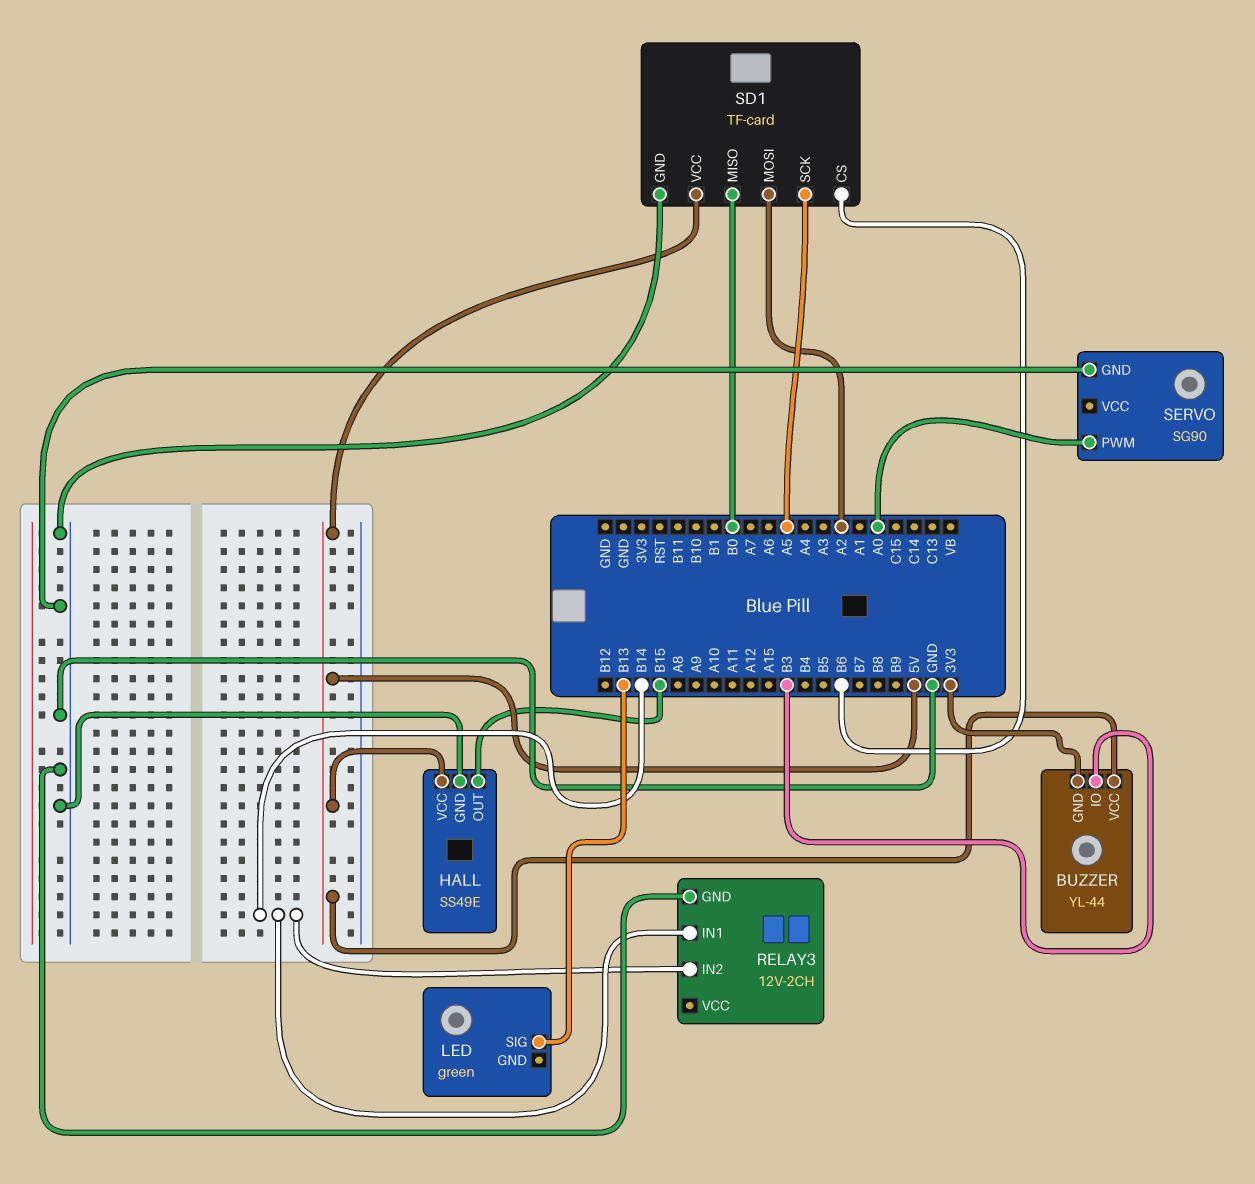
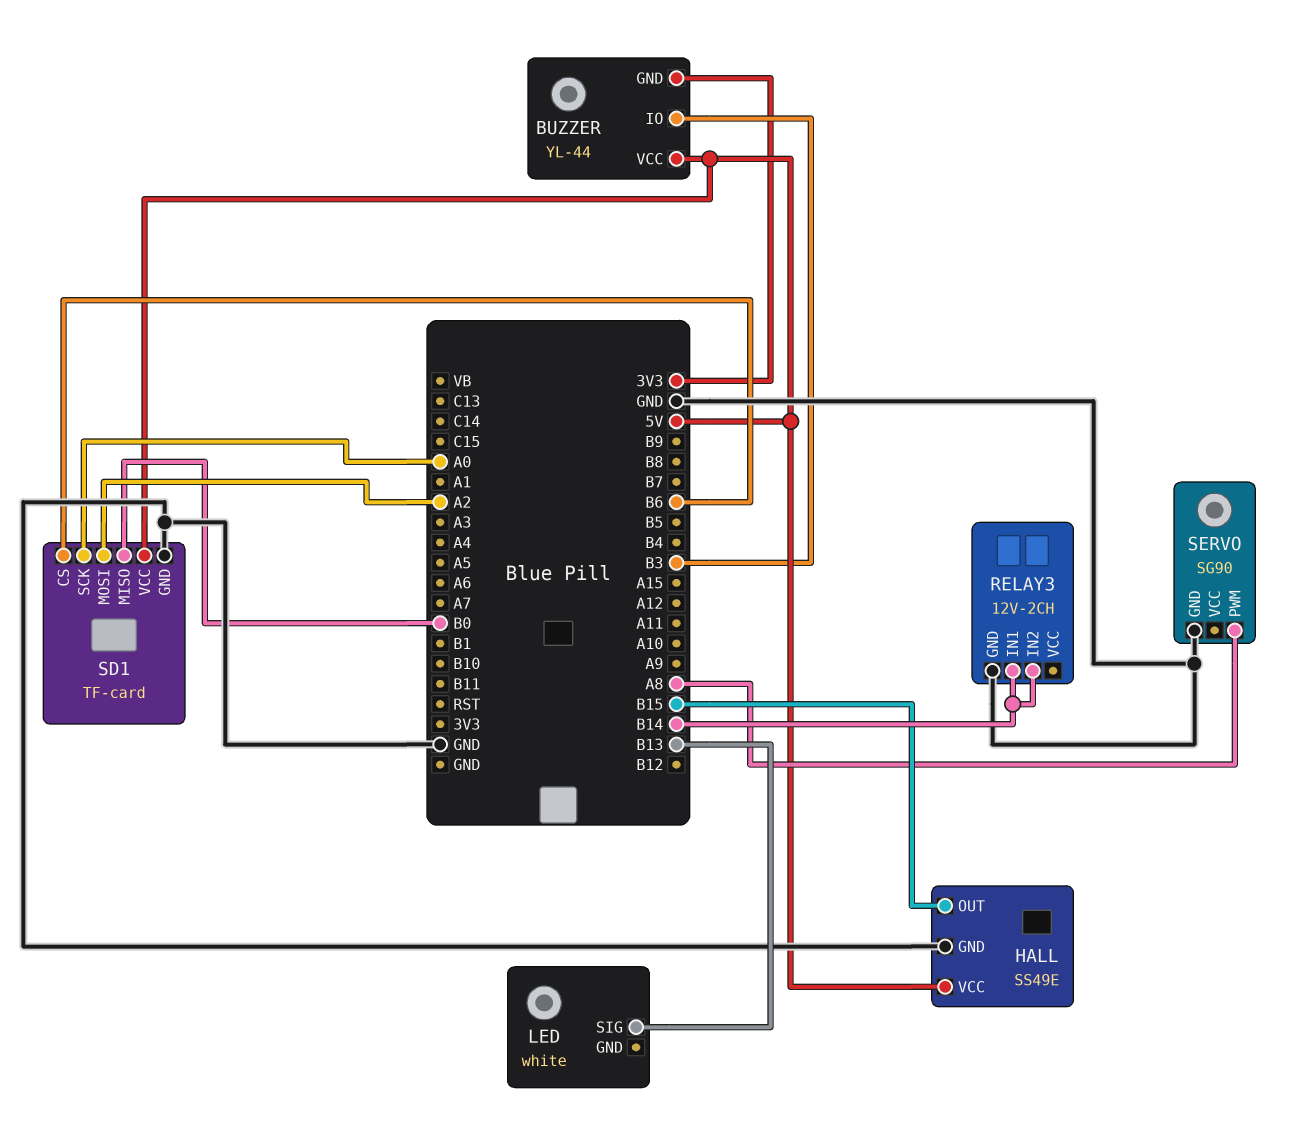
LED: green -> white
SD1 pin SCK: A5 -> A0
SERVO pin PWM: A0 -> A8

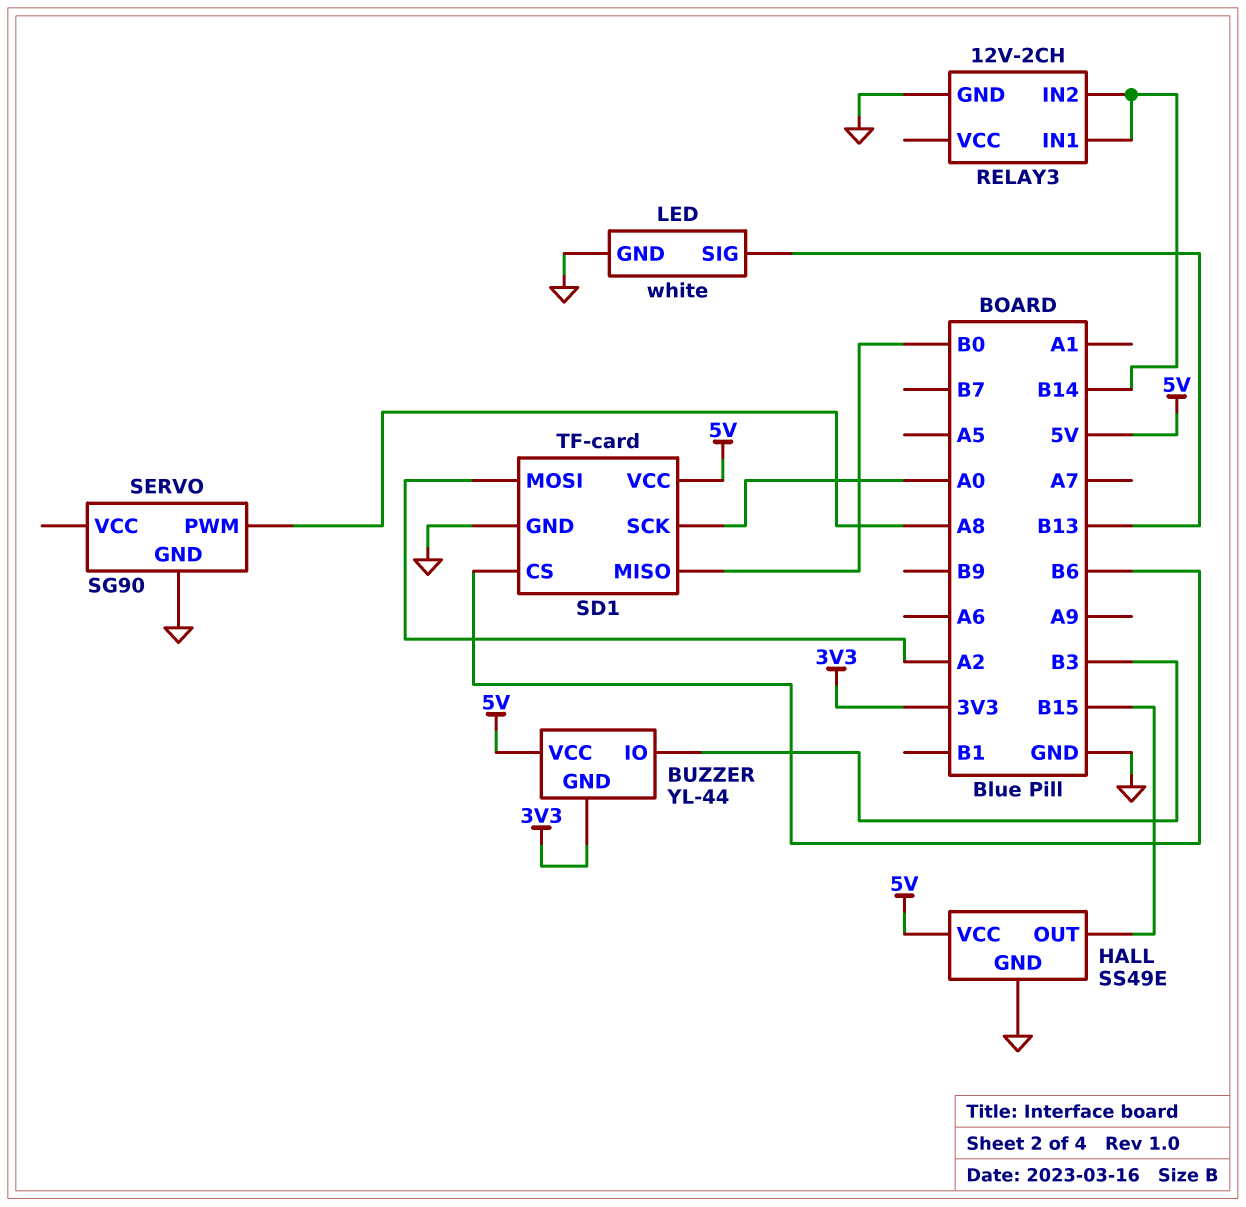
LED pin GND: none -> GND

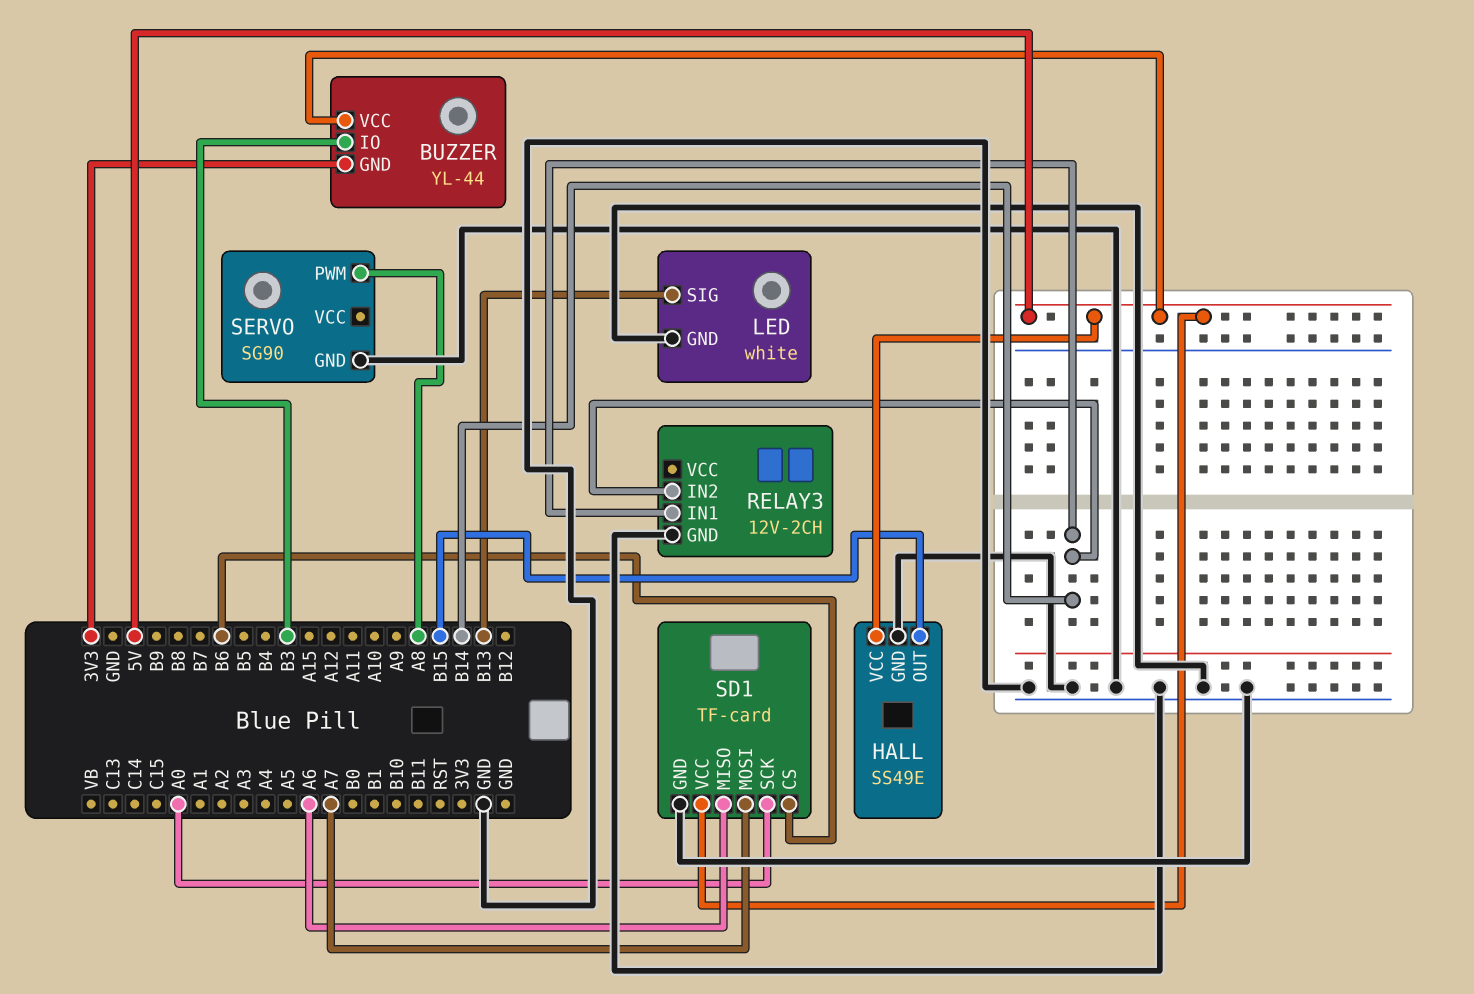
SD1 pin MISO: B0 -> A6
SD1 pin MOSI: A2 -> A7

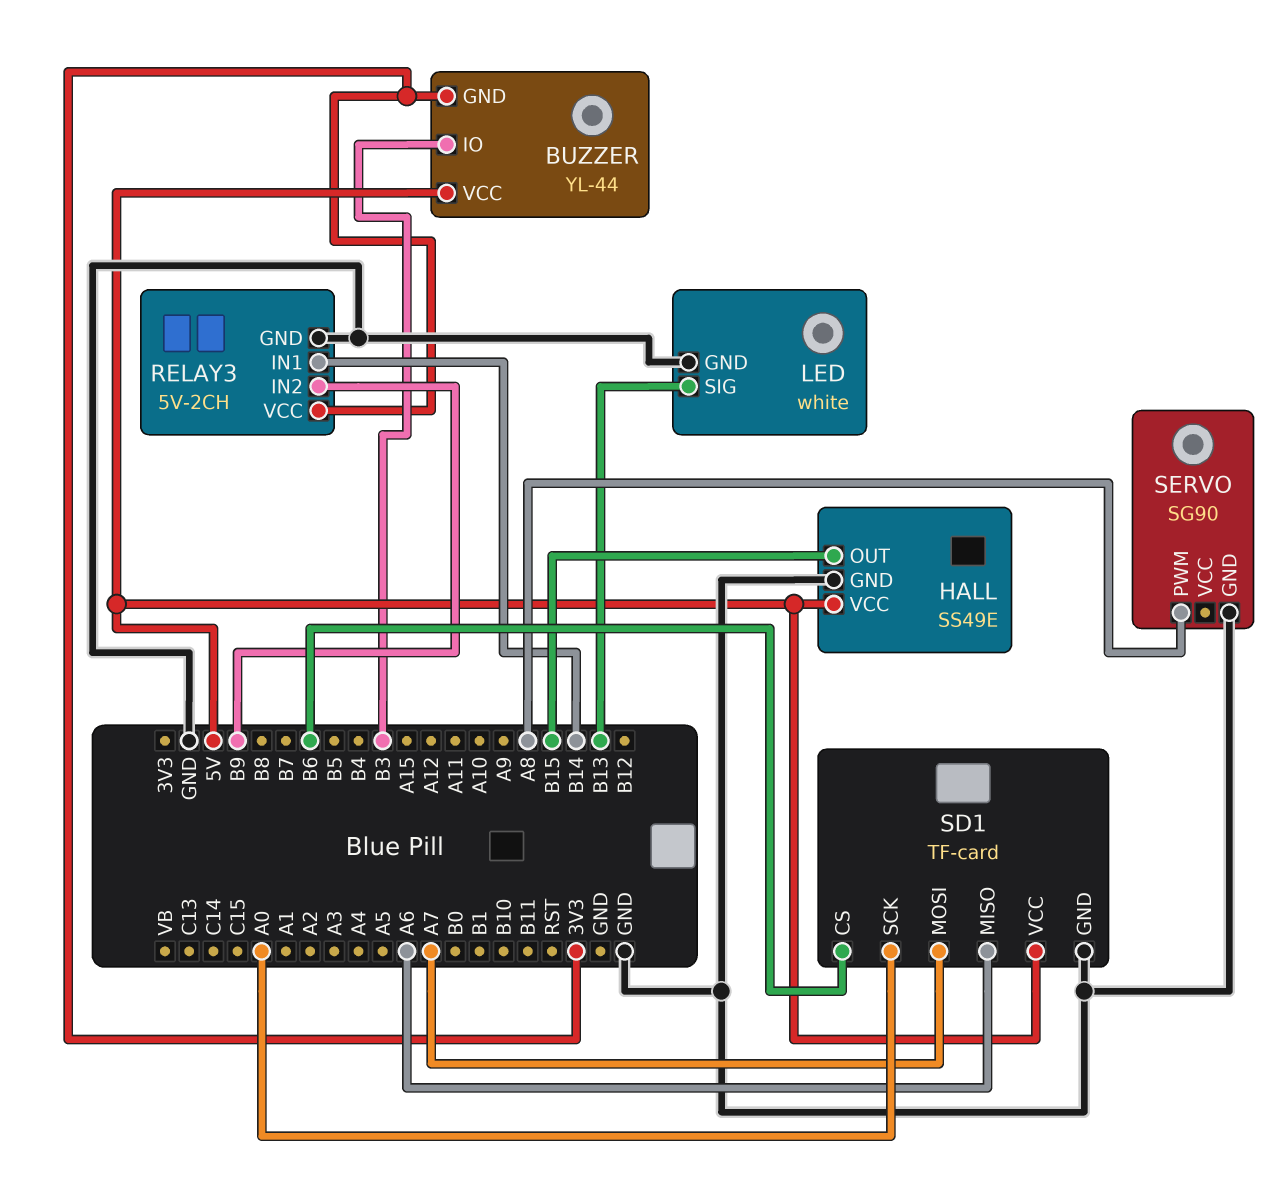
RELAY3: 12V-2CH -> 5V-2CH
RELAY3 pin IN2: B14 -> B9
RELAY3 pin VCC: none -> 3V3

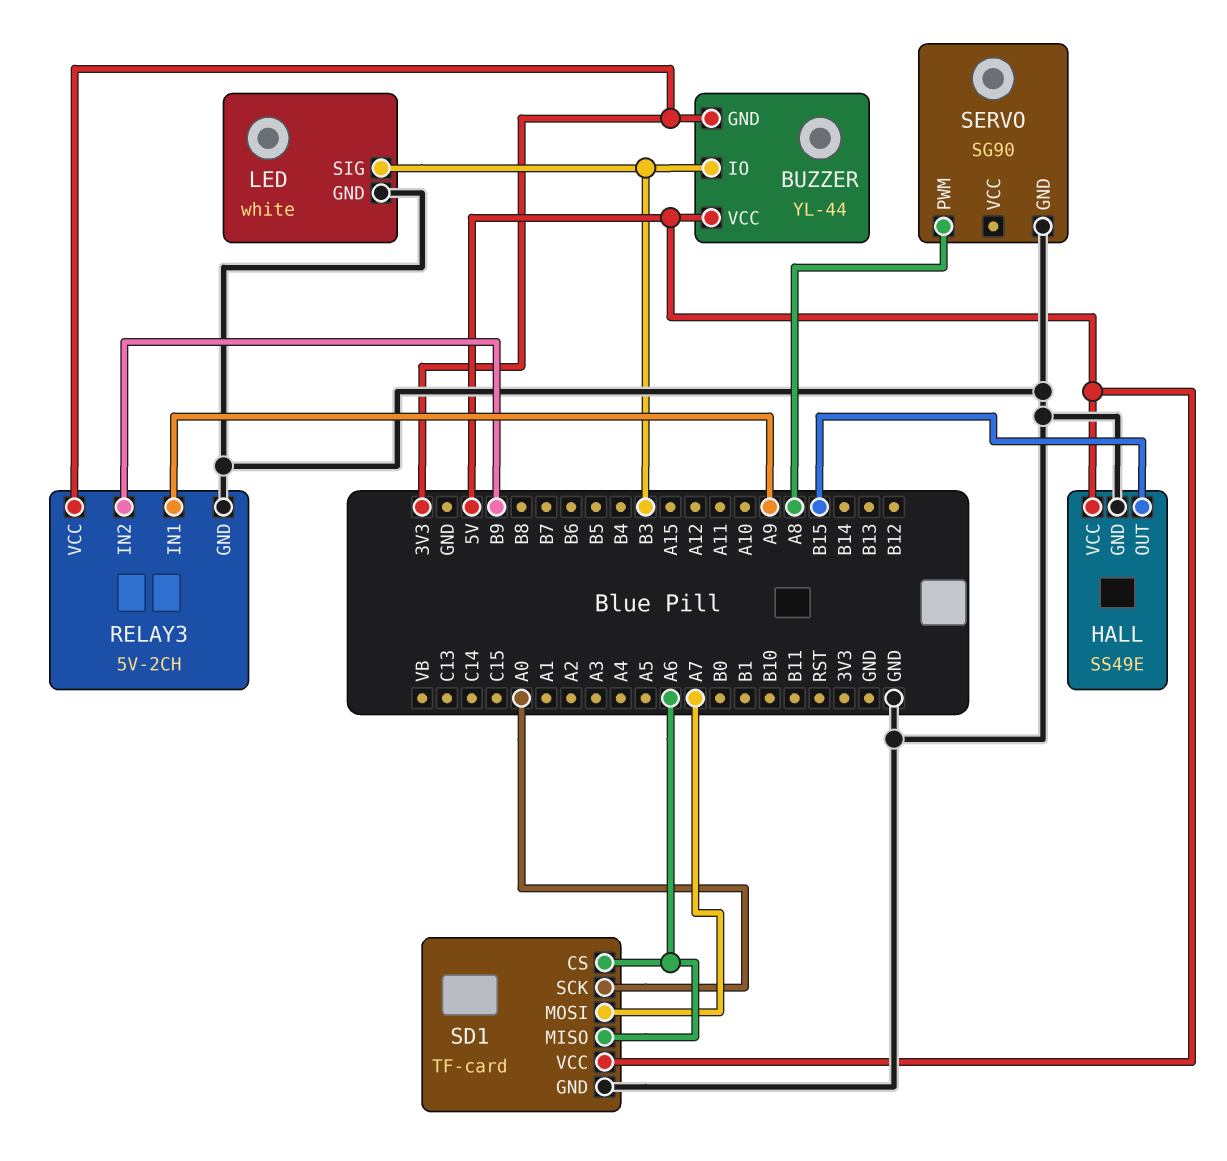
LED pin SIG: B13 -> B3
RELAY3 pin IN1: B14 -> A9
SD1 pin CS: B6 -> A6

